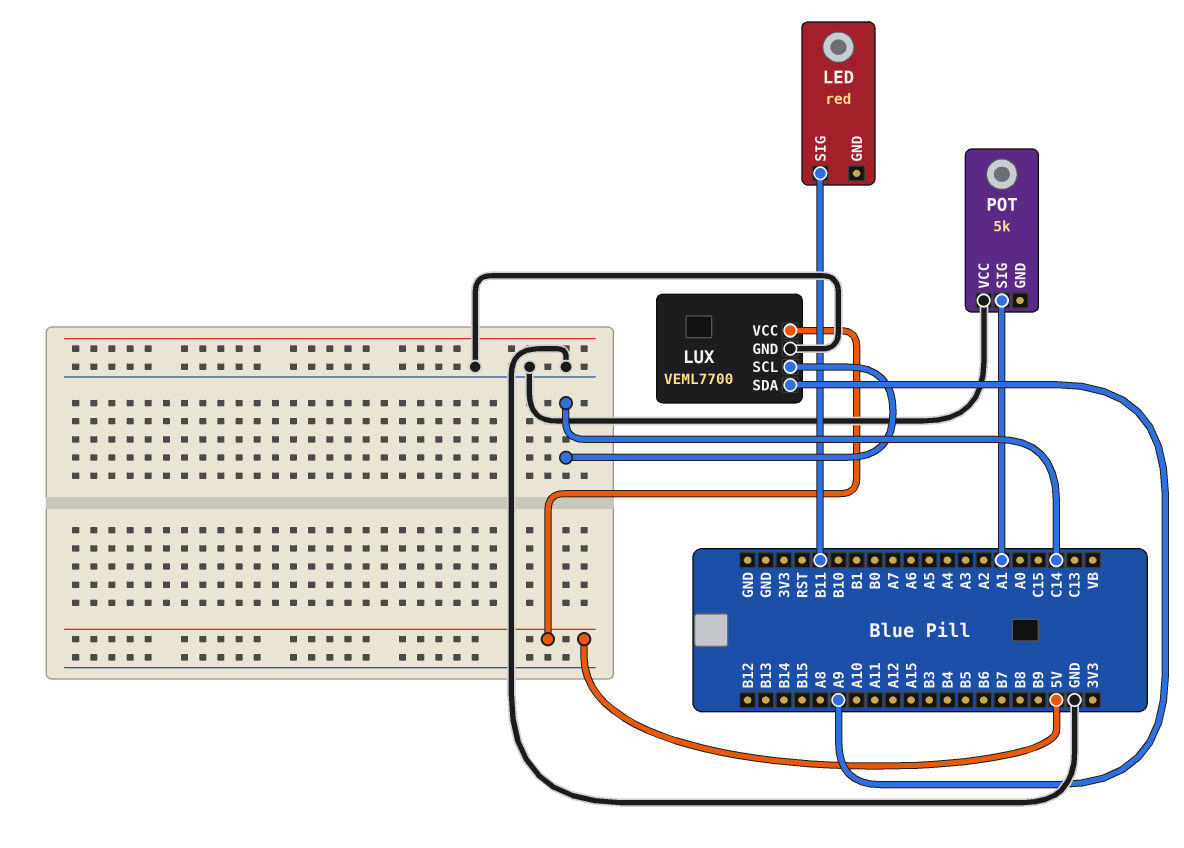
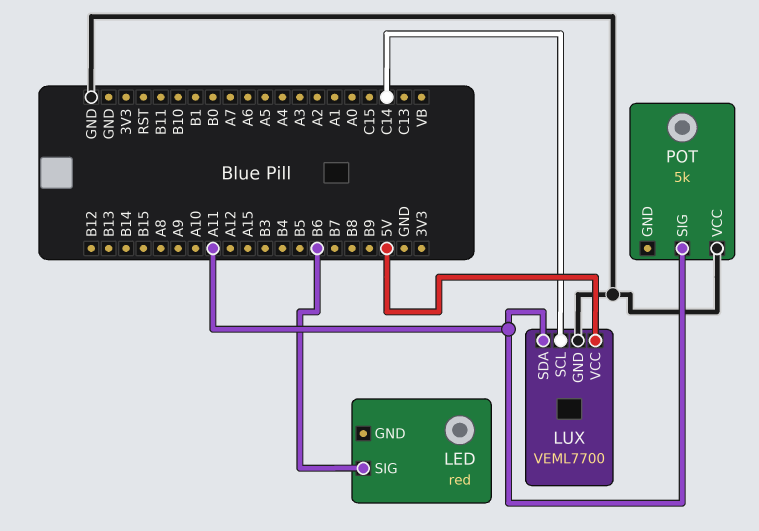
LED pin SIG: B11 -> B6
LUX pin SDA: A9 -> A11
POT pin SIG: A1 -> A11

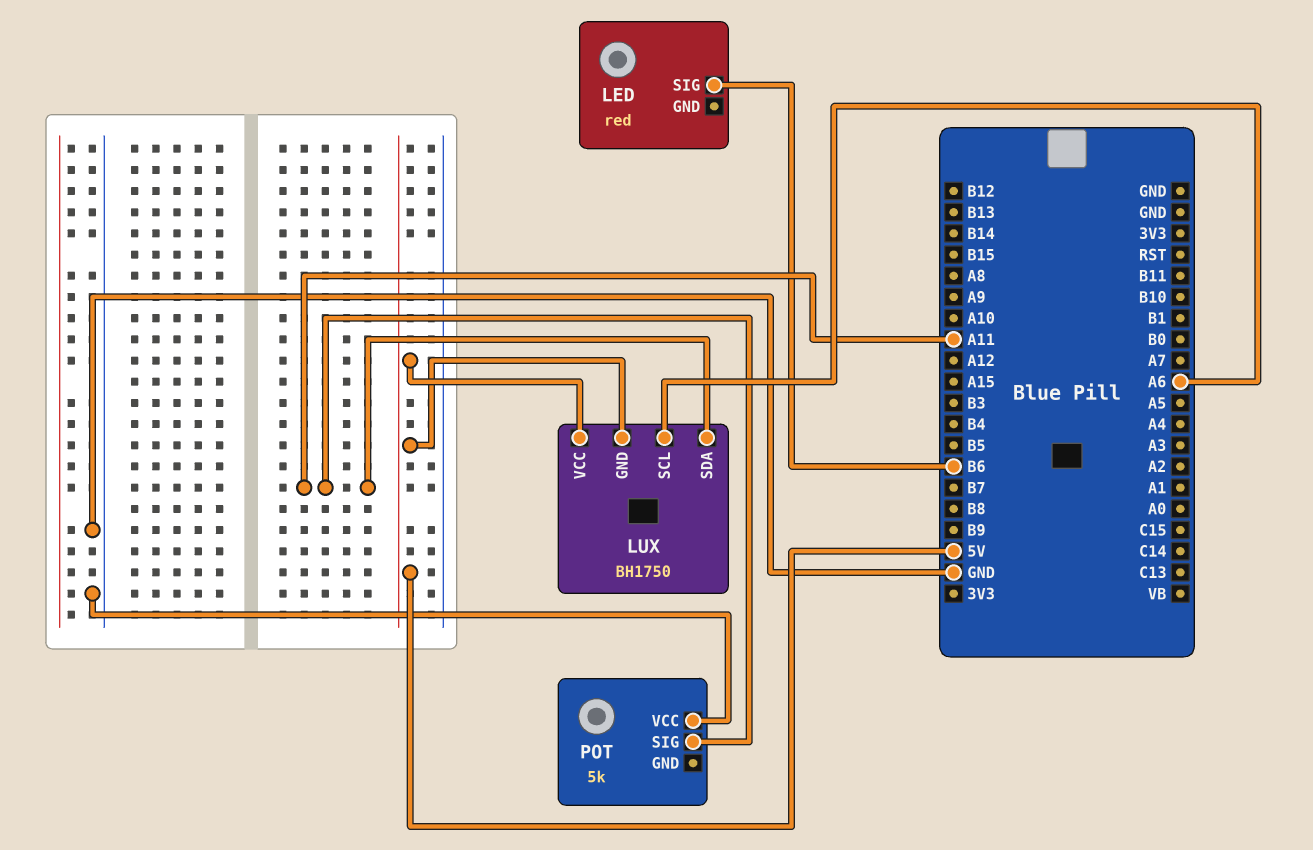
LUX: VEML7700 -> BH1750
LUX pin GND: GND -> 5V
LUX pin SCL: C14 -> A6

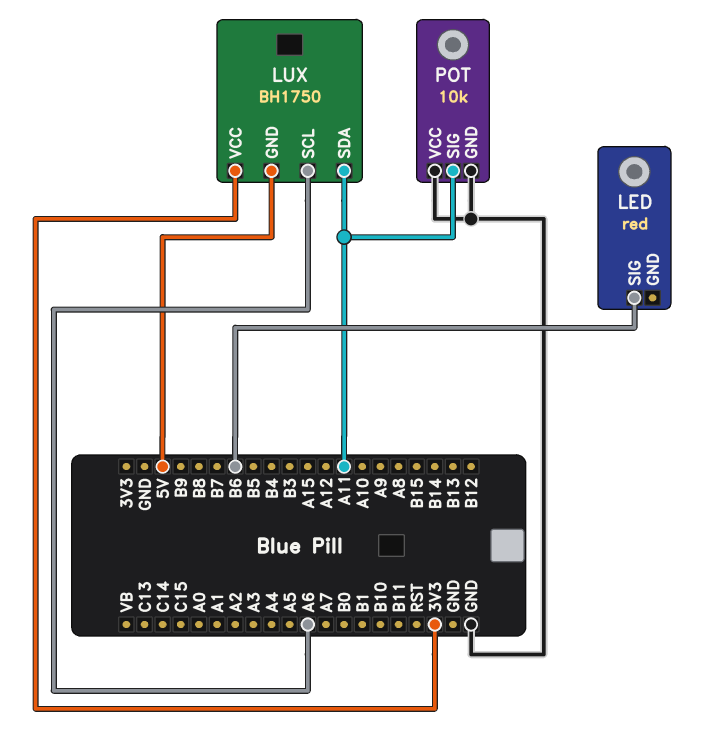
LUX pin VCC: 5V -> 3V3
POT: 5k -> 10k
POT pin GND: none -> GND

